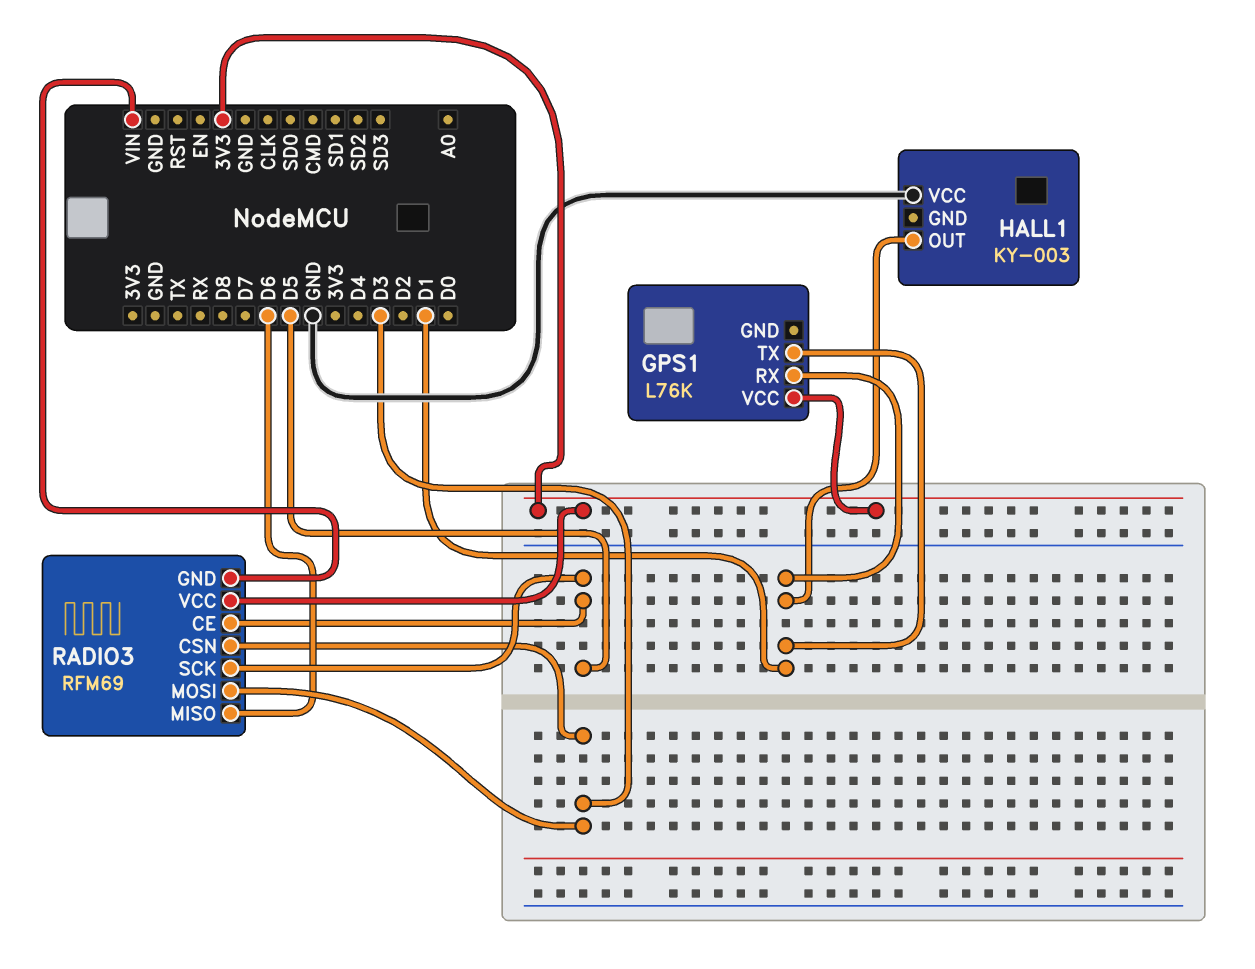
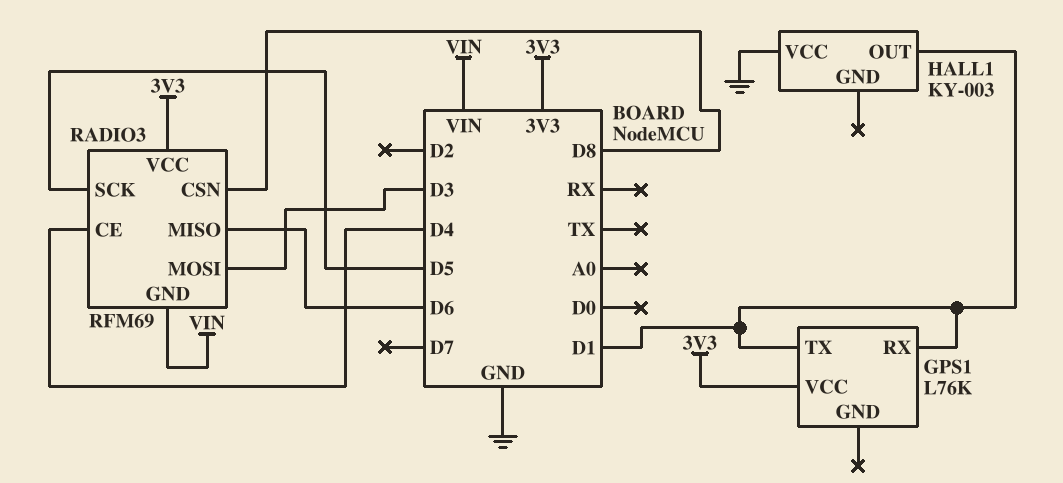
RADIO3 pin CE: D5 -> D4
RADIO3 pin CSN: D3 -> D8

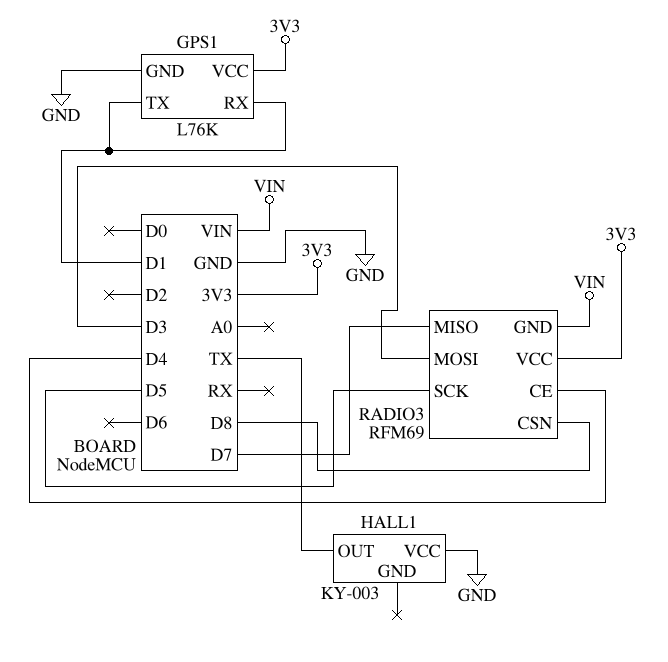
GPS1 pin GND: none -> GND
HALL1 pin OUT: D1 -> TX
RADIO3 pin MISO: D6 -> D7

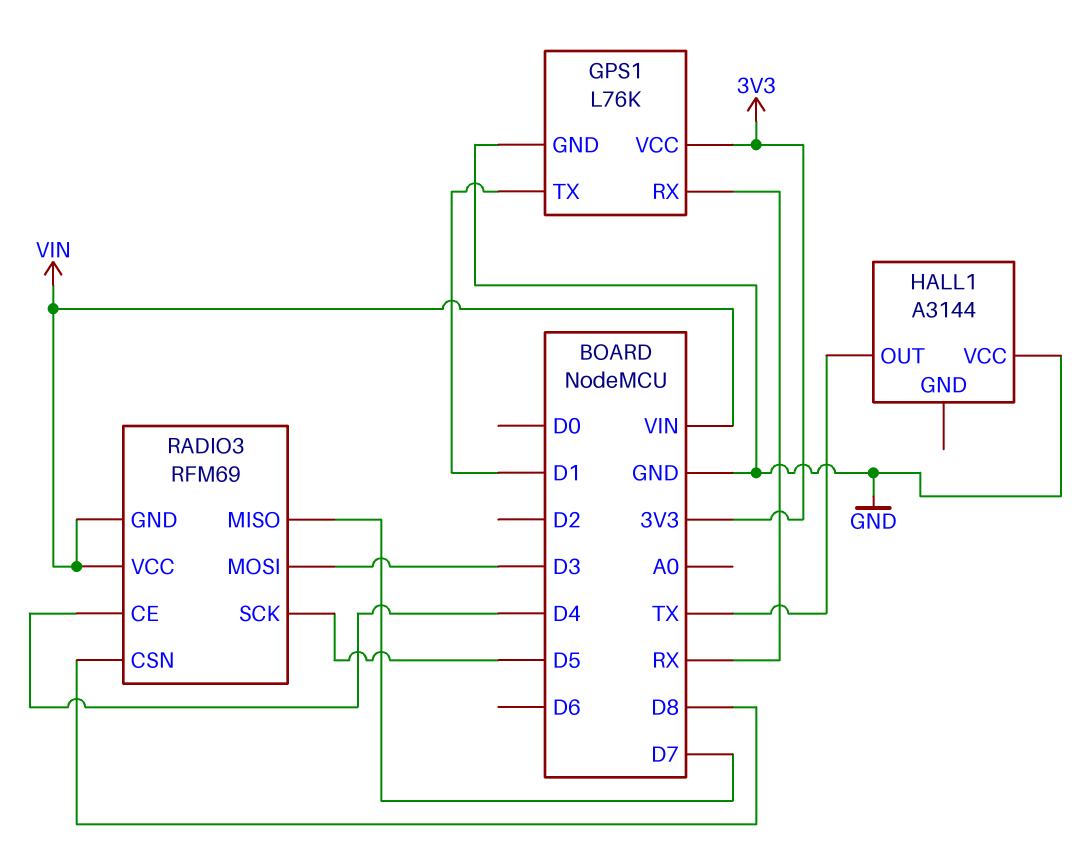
GPS1 pin RX: D1 -> RX
HALL1: KY-003 -> A3144
RADIO3 pin VCC: 3V3 -> VIN

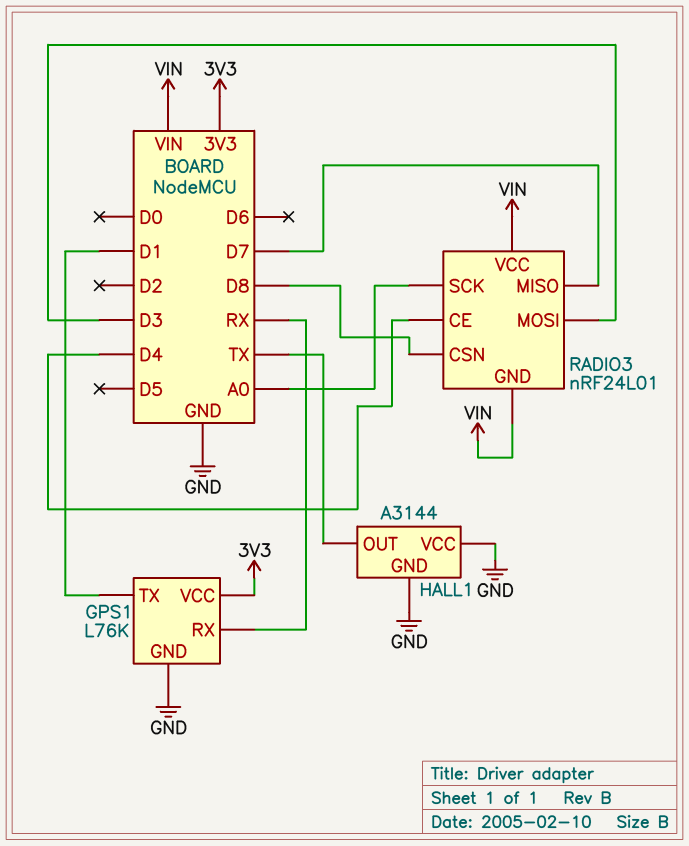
HALL1 pin GND: none -> GND
RADIO3: RFM69 -> nRF24L01
RADIO3 pin SCK: D5 -> A0

